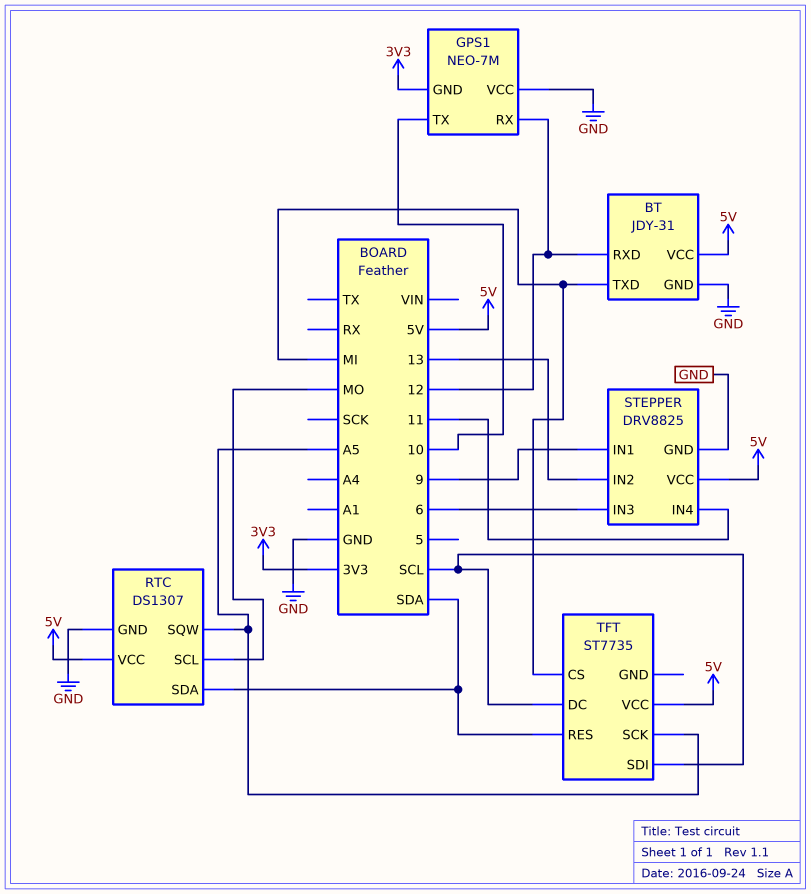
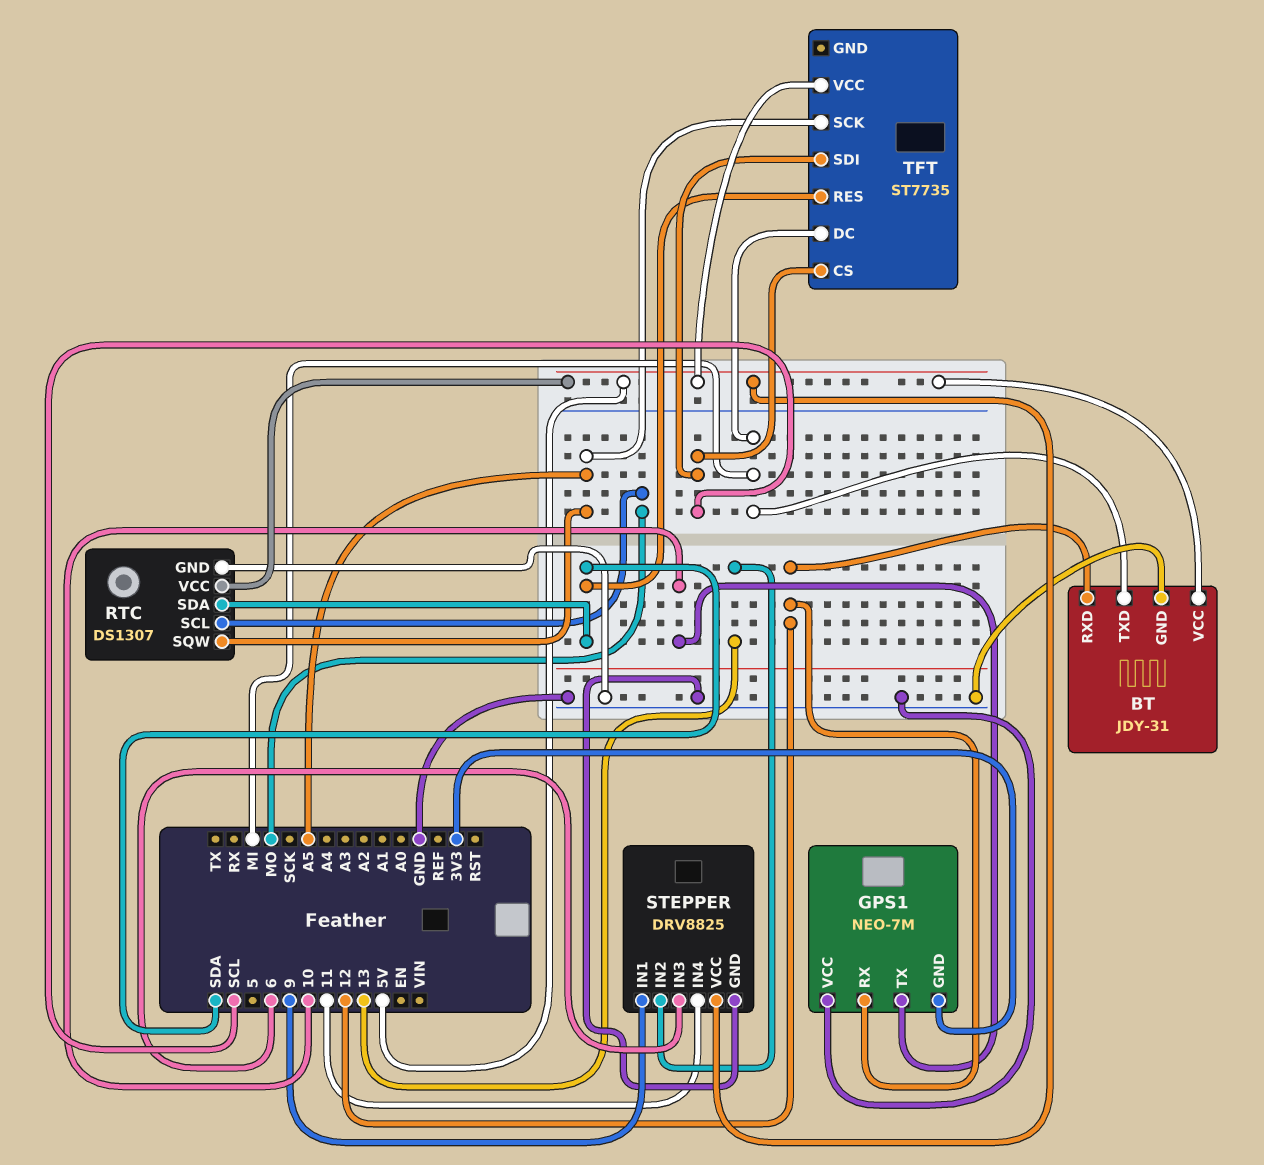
TFT pin CS: MI -> SCL
TFT pin DC: SCL -> MI

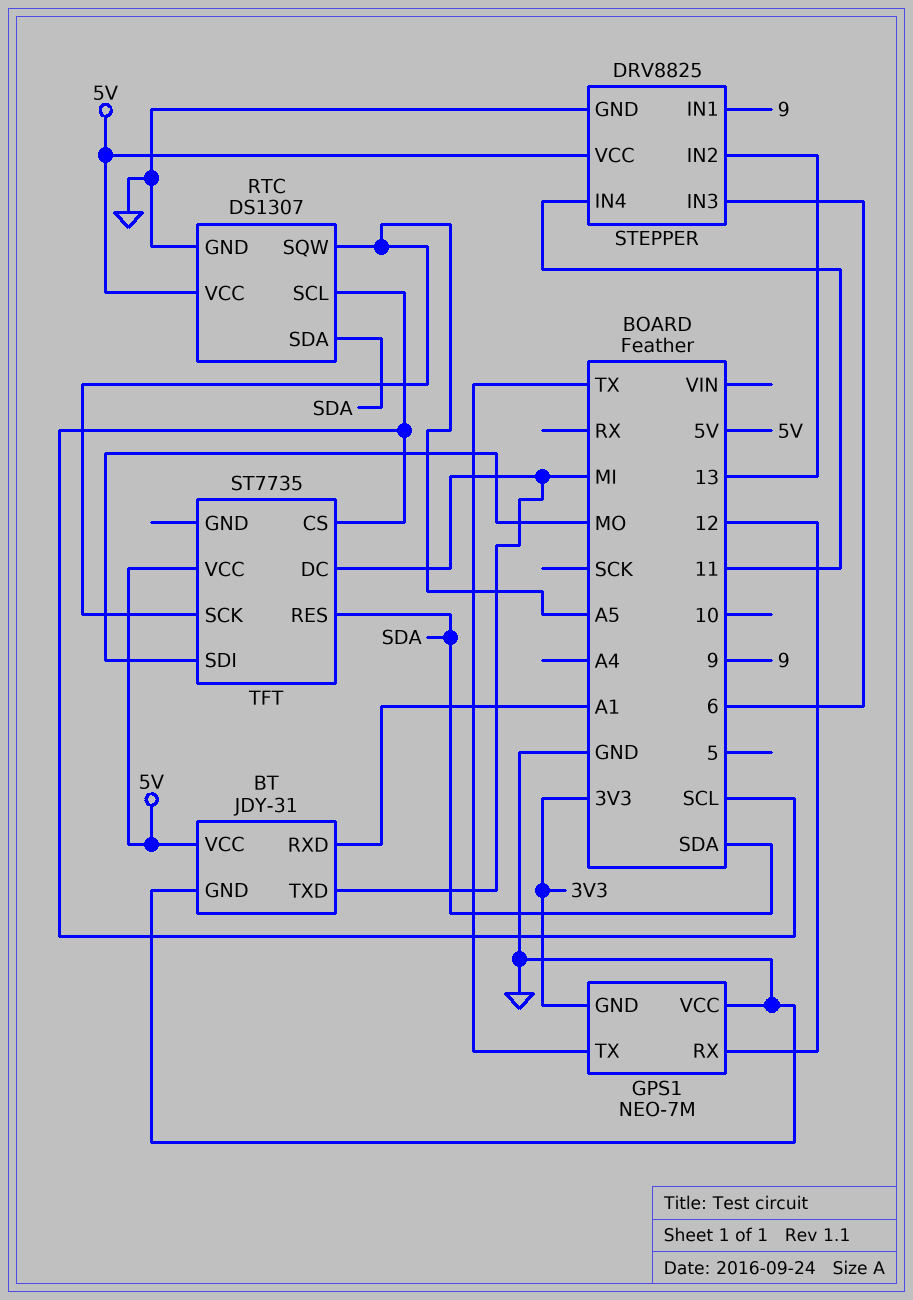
BT pin RXD: 12 -> A1
GPS1 pin TX: 10 -> TX
RTC pin SCL: MO -> SCL
TFT pin SDI: SCL -> MO

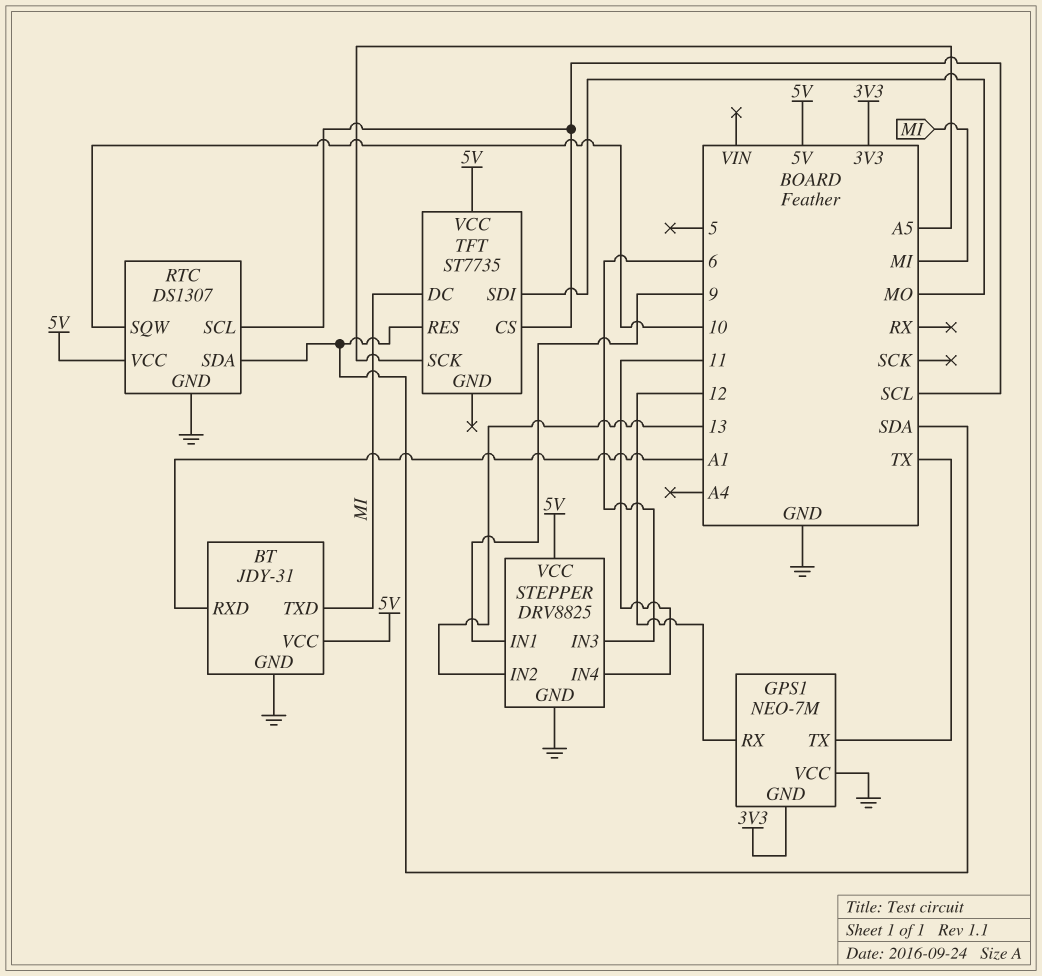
RTC pin SQW: A5 -> 10

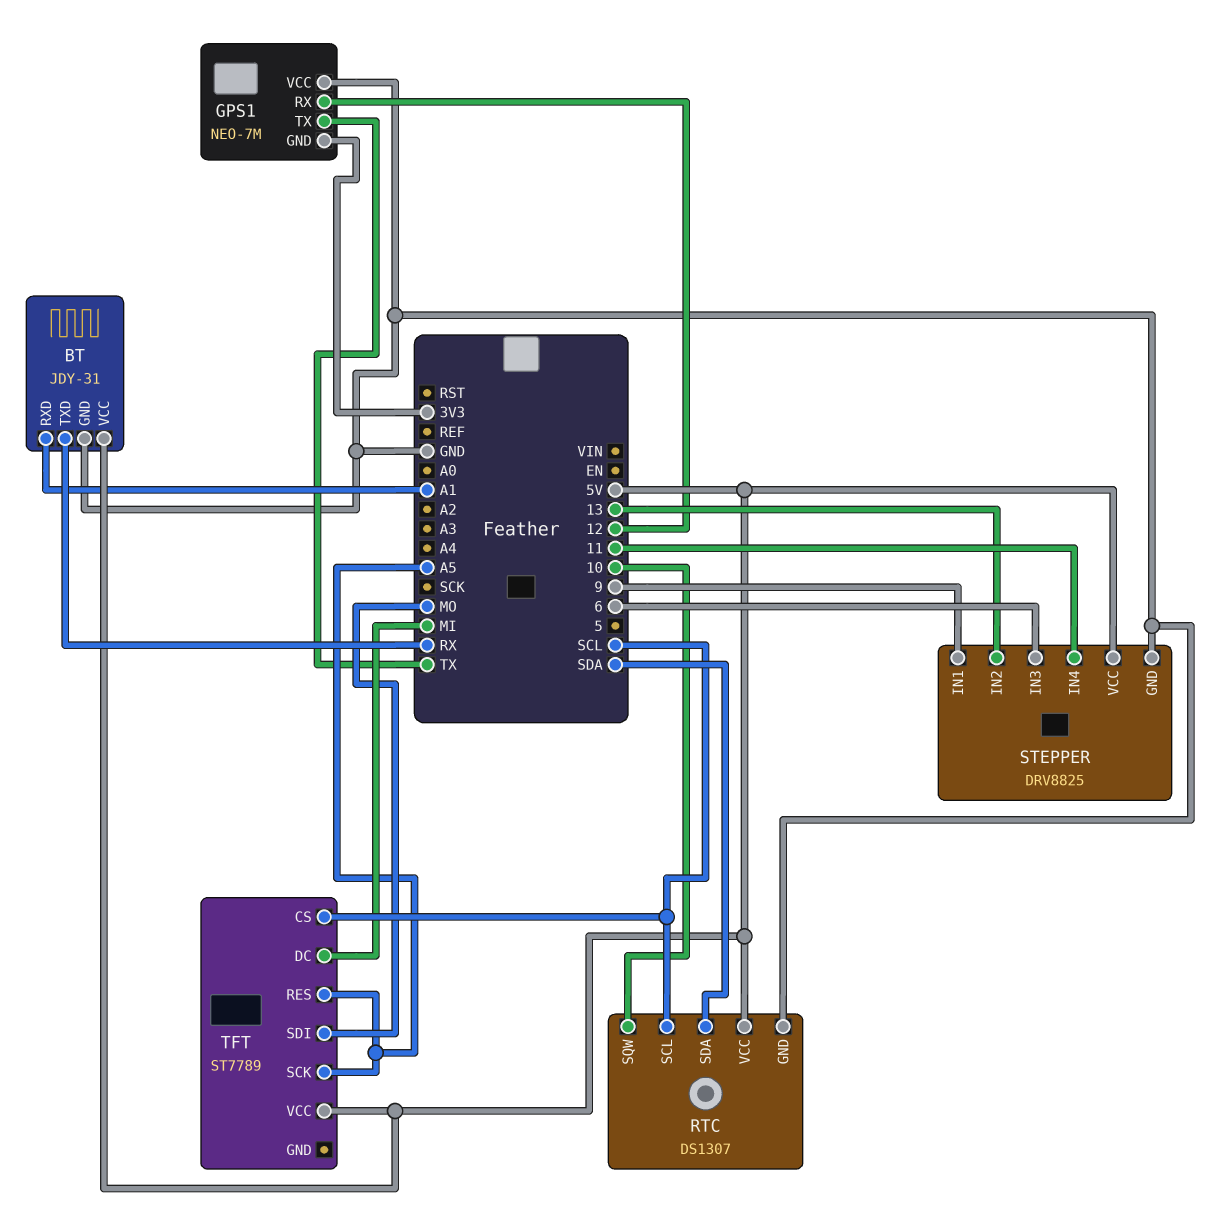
BT pin TXD: MI -> RX
TFT: ST7735 -> ST7789
TFT pin RES: SDA -> A5

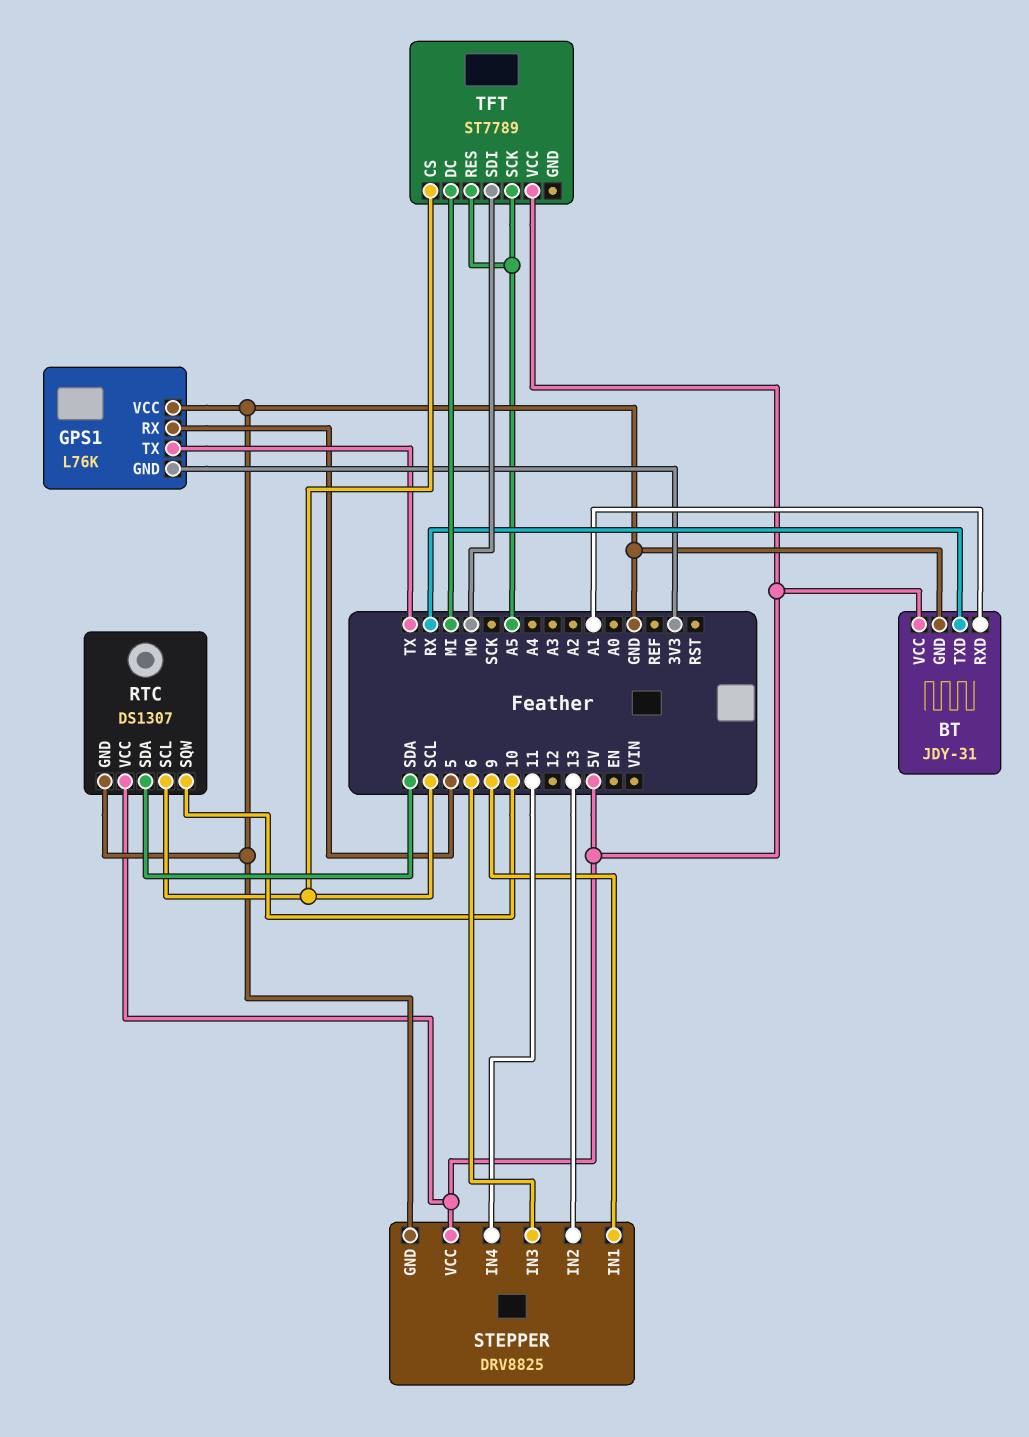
GPS1: NEO-7M -> L76K
GPS1 pin RX: 12 -> 5

